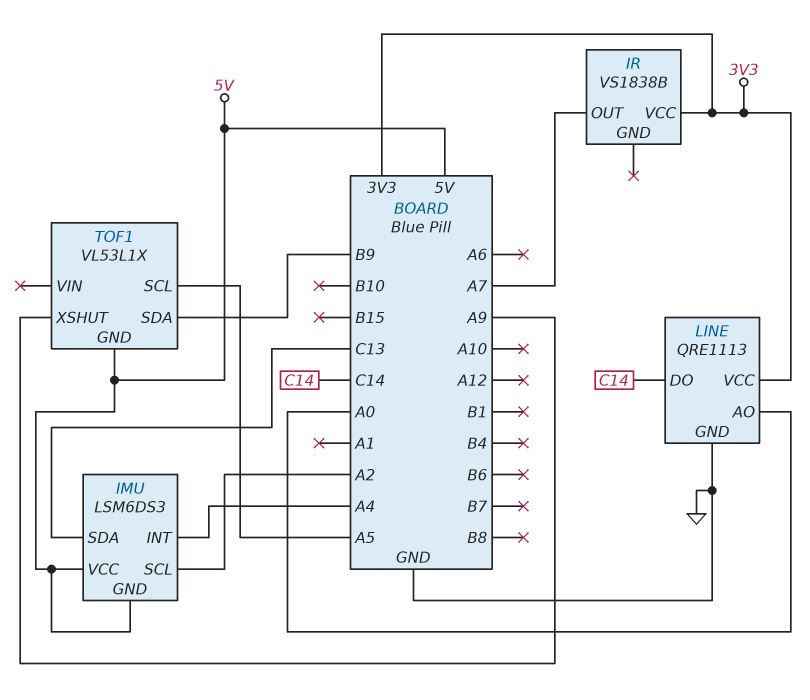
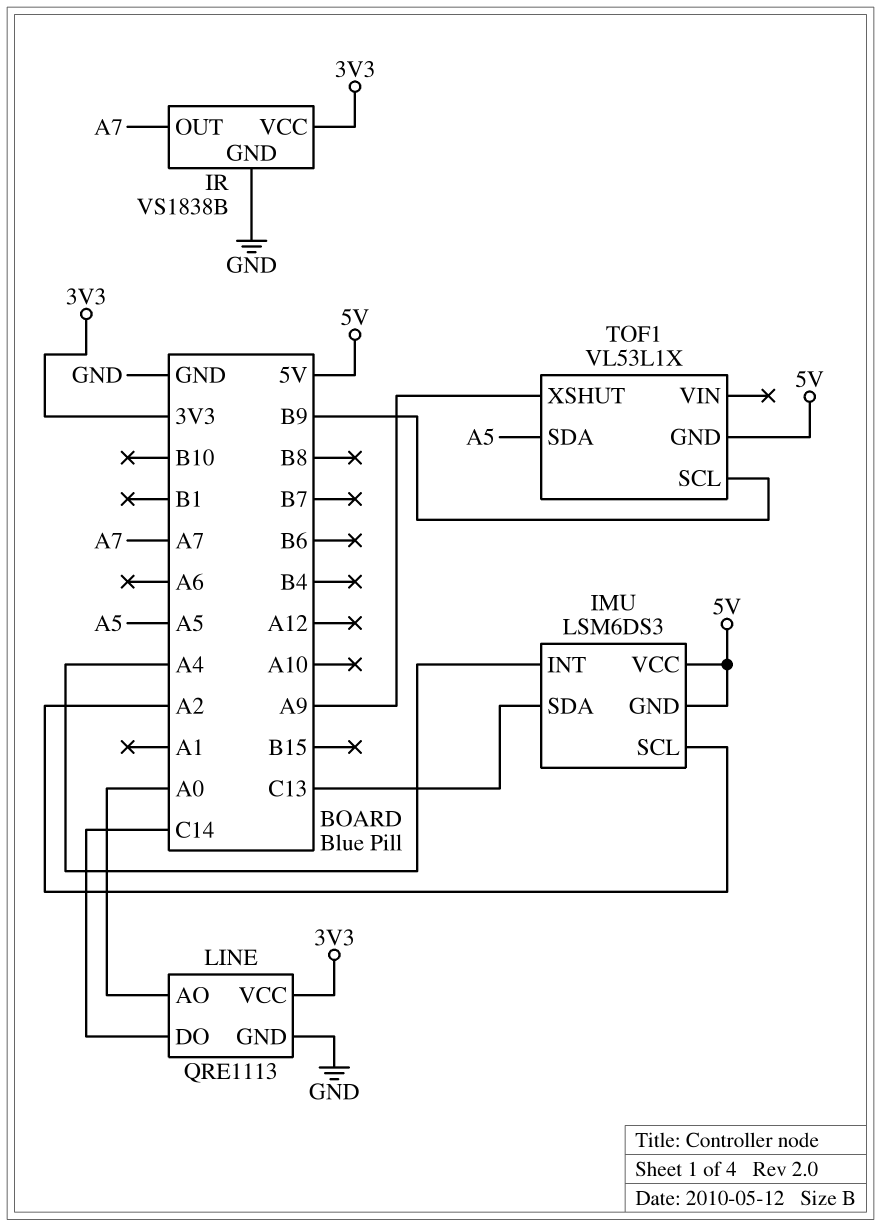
IR pin GND: none -> GND
TOF1 pin SCL: A5 -> B9
TOF1 pin SDA: B9 -> A5

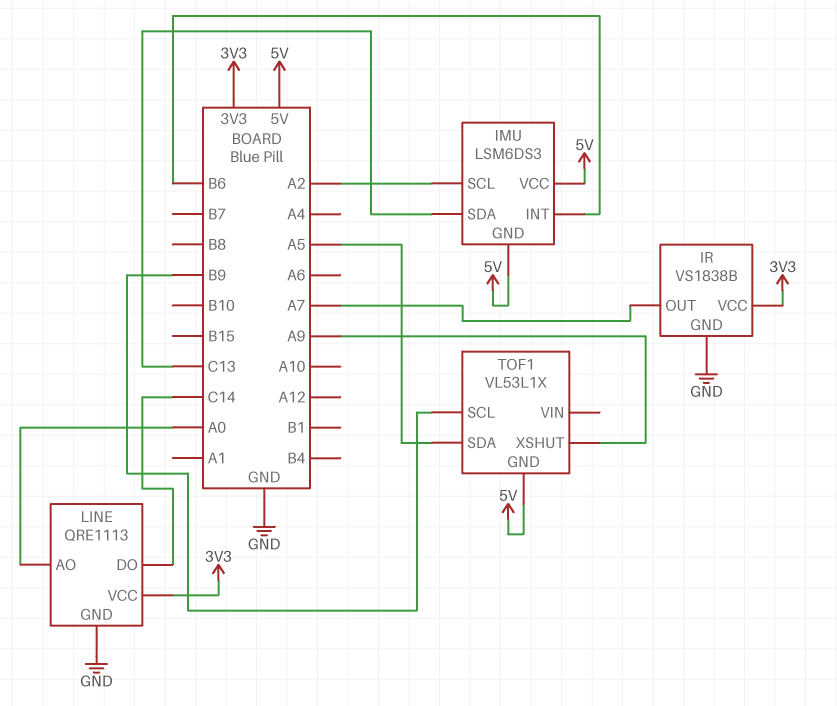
IMU pin INT: A4 -> B6

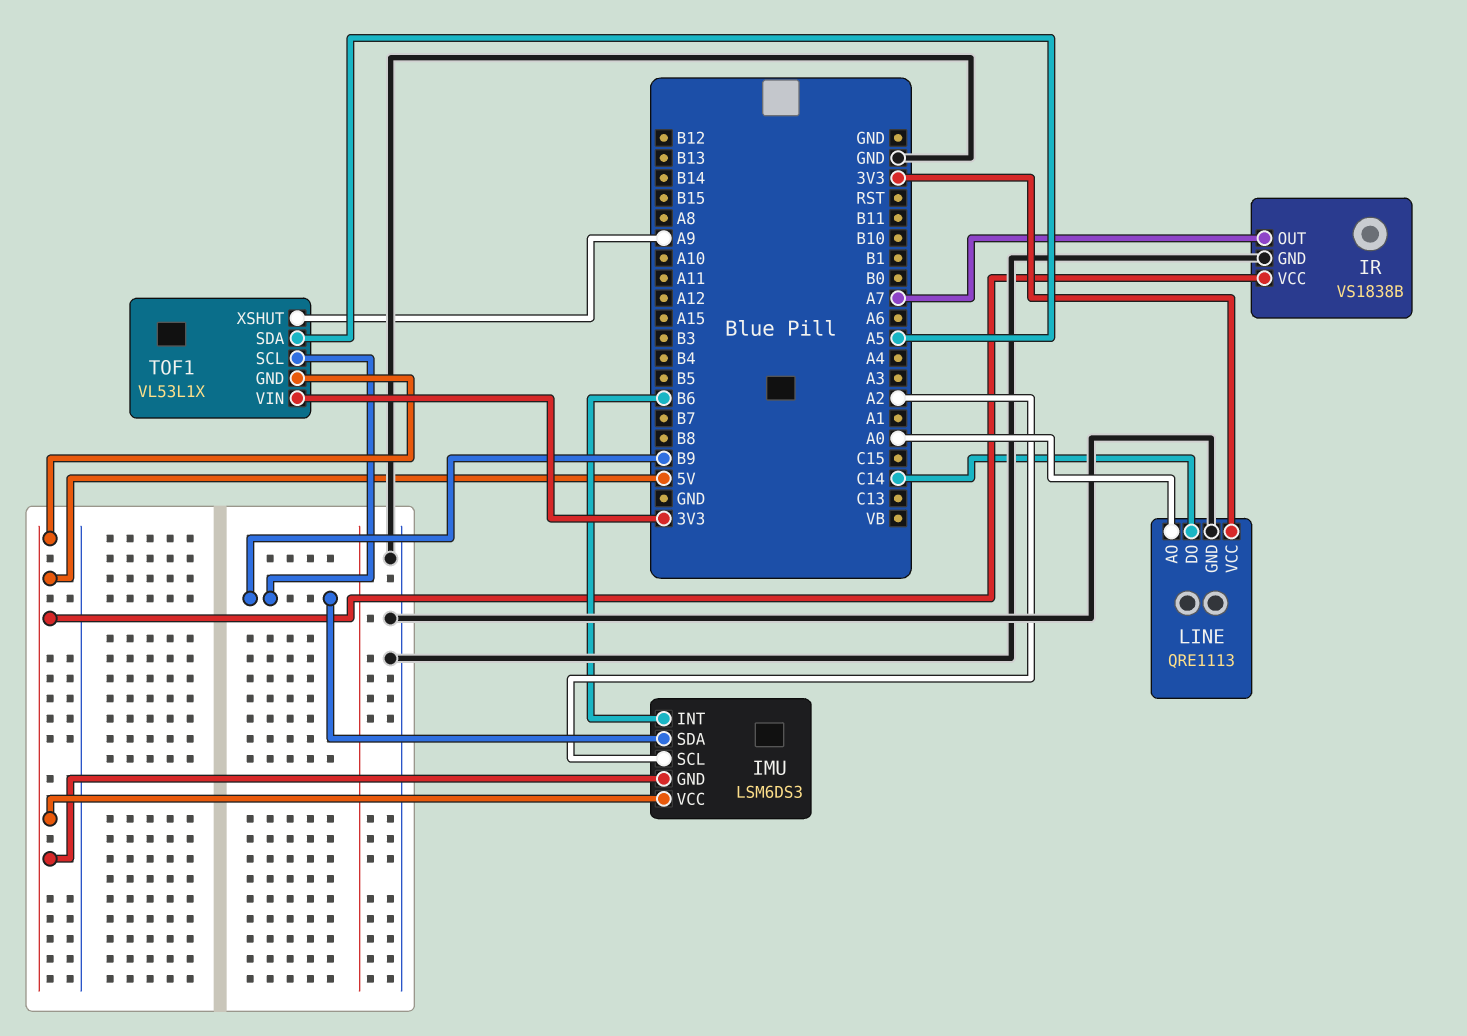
IMU pin SDA: C13 -> B9
IR pin VCC: 3V3 -> 5V
TOF1 pin VIN: none -> 3V3

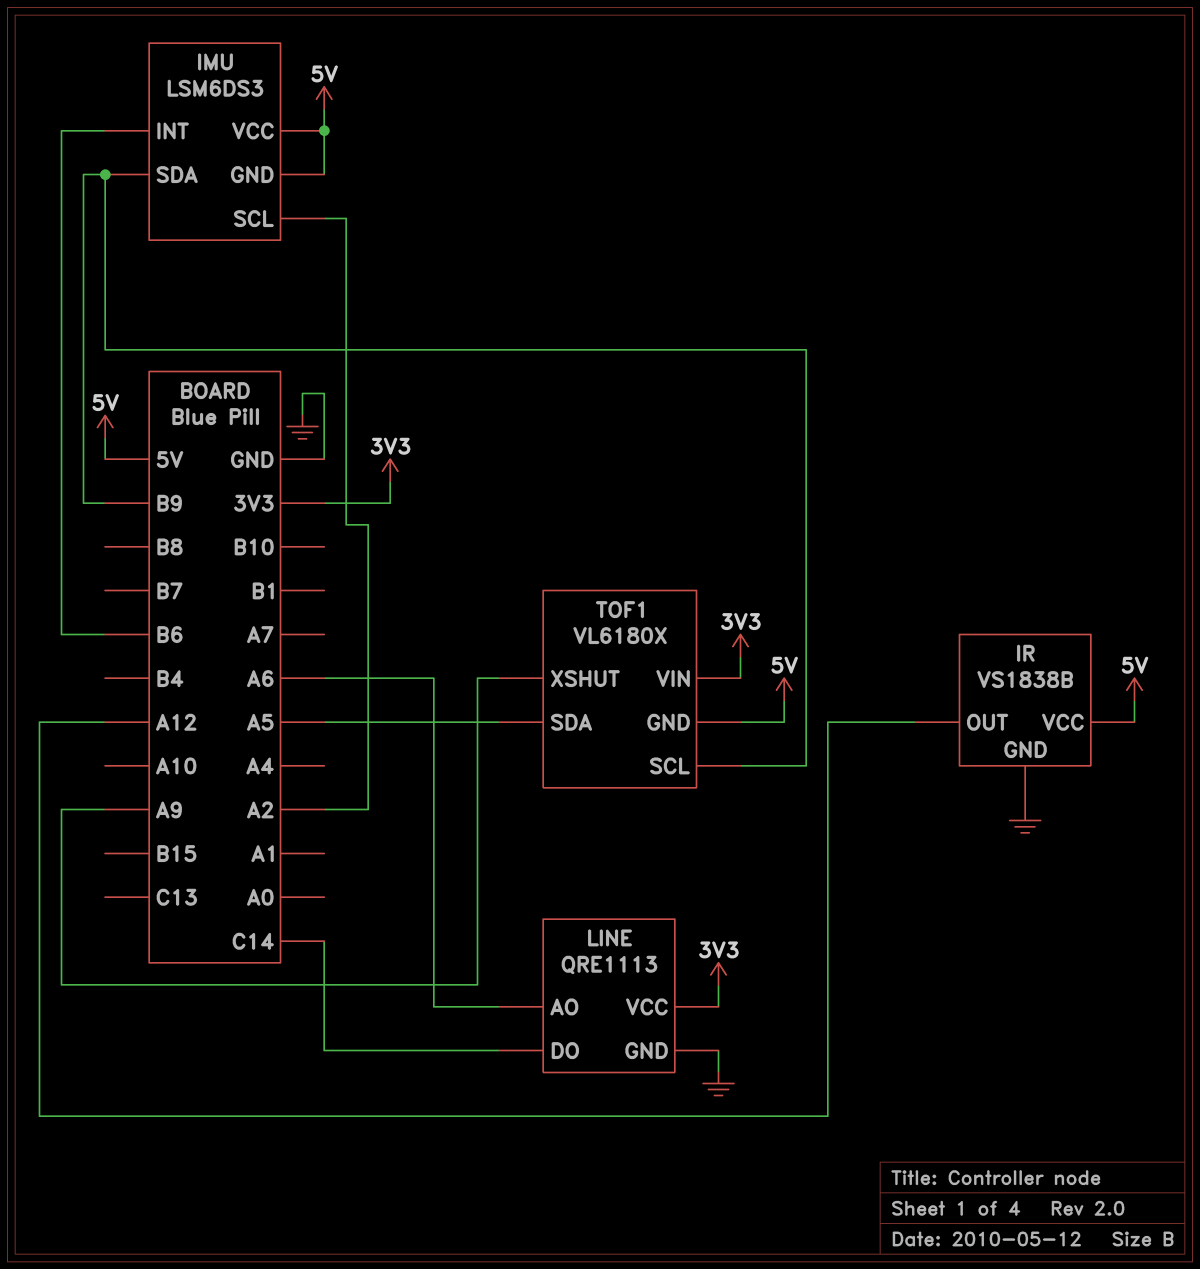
IR pin OUT: A7 -> A12
LINE pin AO: A0 -> A6
TOF1: VL53L1X -> VL6180X

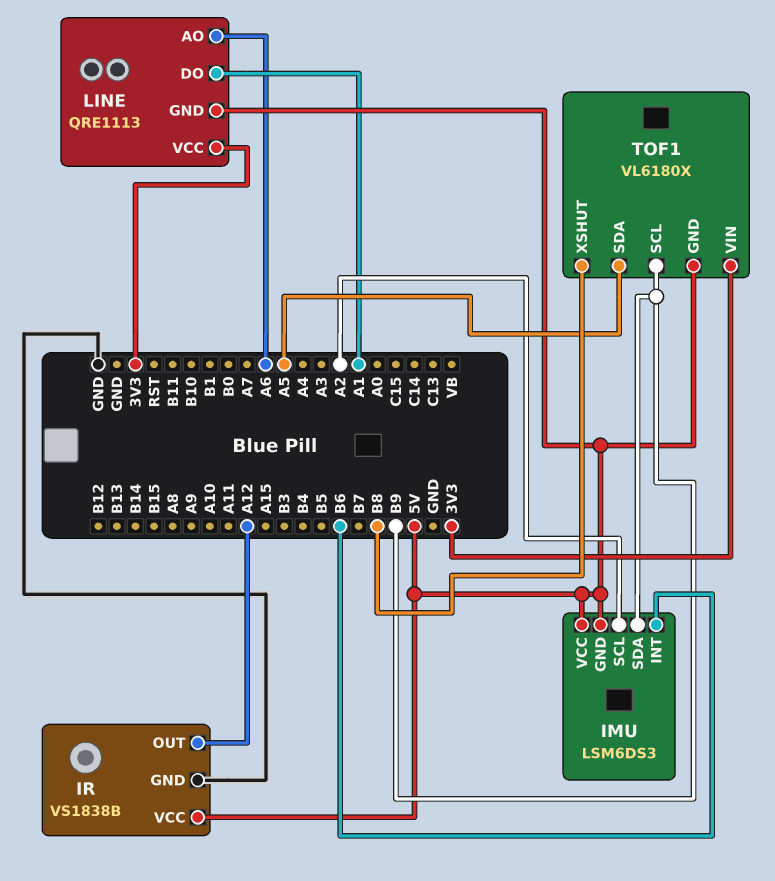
LINE pin DO: C14 -> A1
LINE pin GND: GND -> 5V
TOF1 pin XSHUT: A9 -> B8

